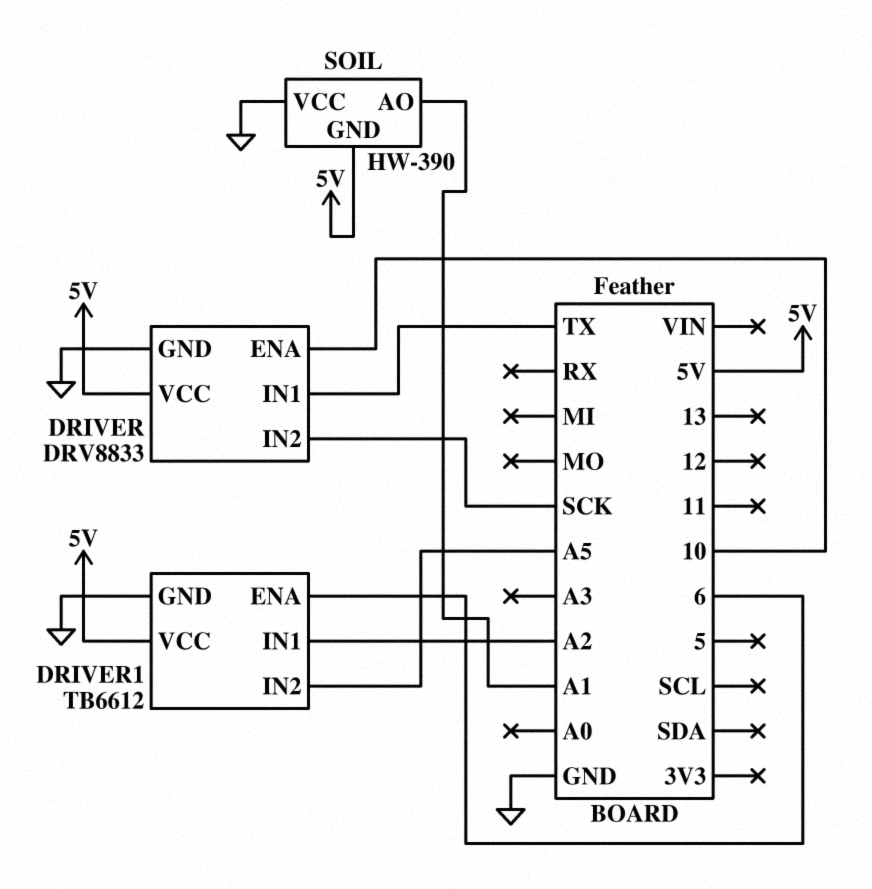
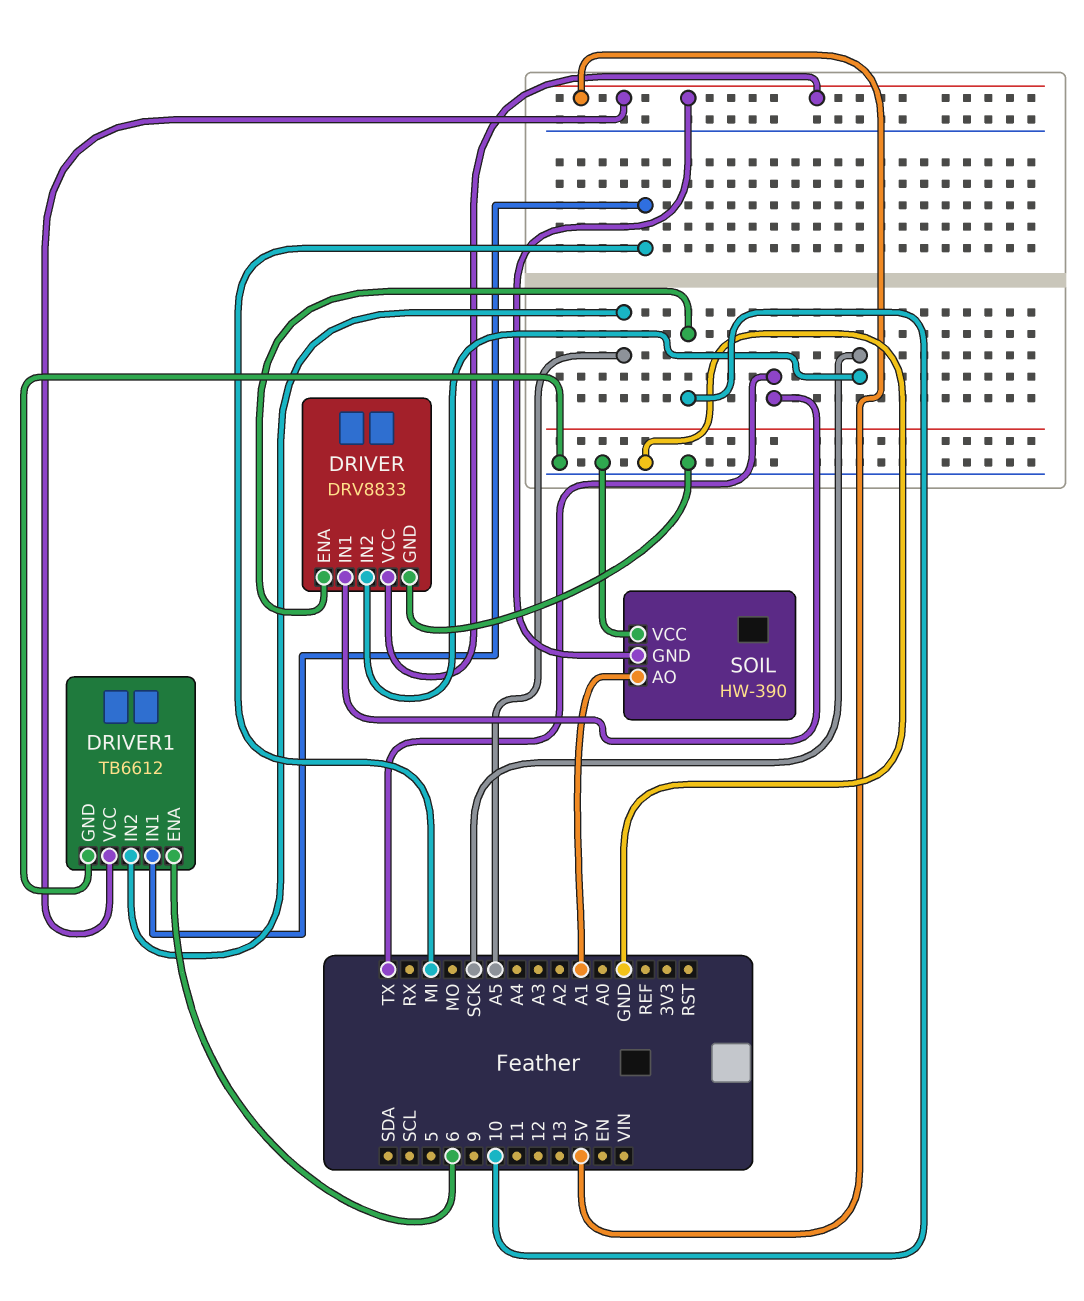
DRIVER1 pin IN1: A2 -> MI

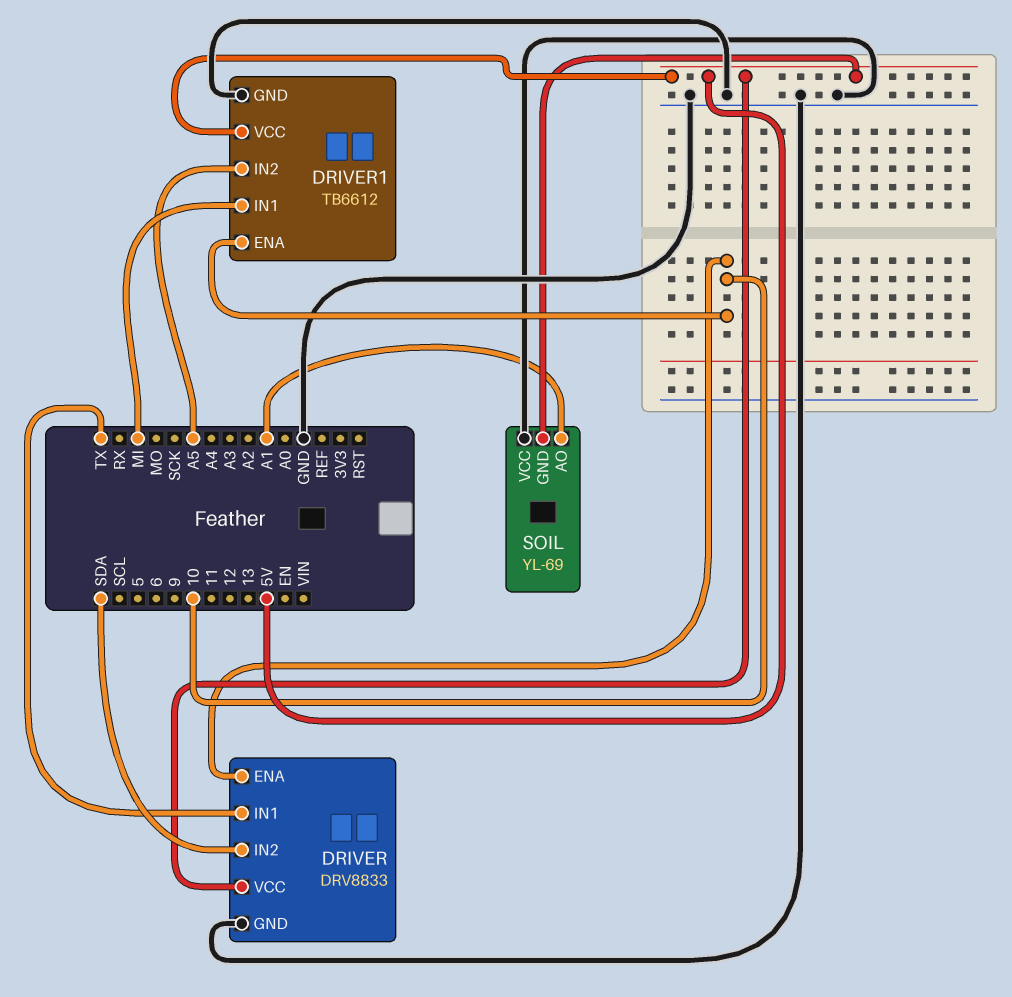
DRIVER pin IN2: SCK -> SDA
DRIVER1 pin ENA: 6 -> 10
SOIL: HW-390 -> YL-69

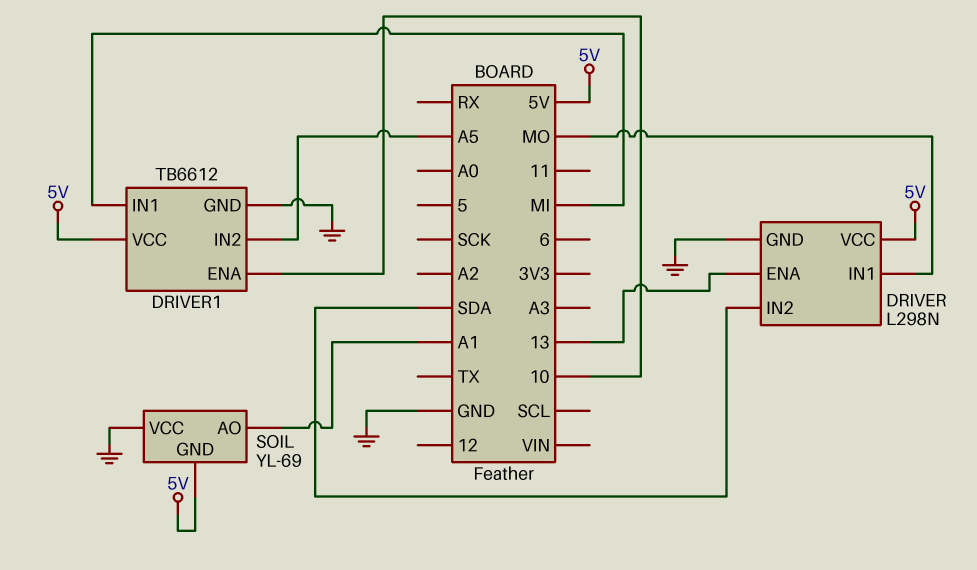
DRIVER: DRV8833 -> L298N
DRIVER pin ENA: 10 -> 13
DRIVER pin IN1: TX -> MO

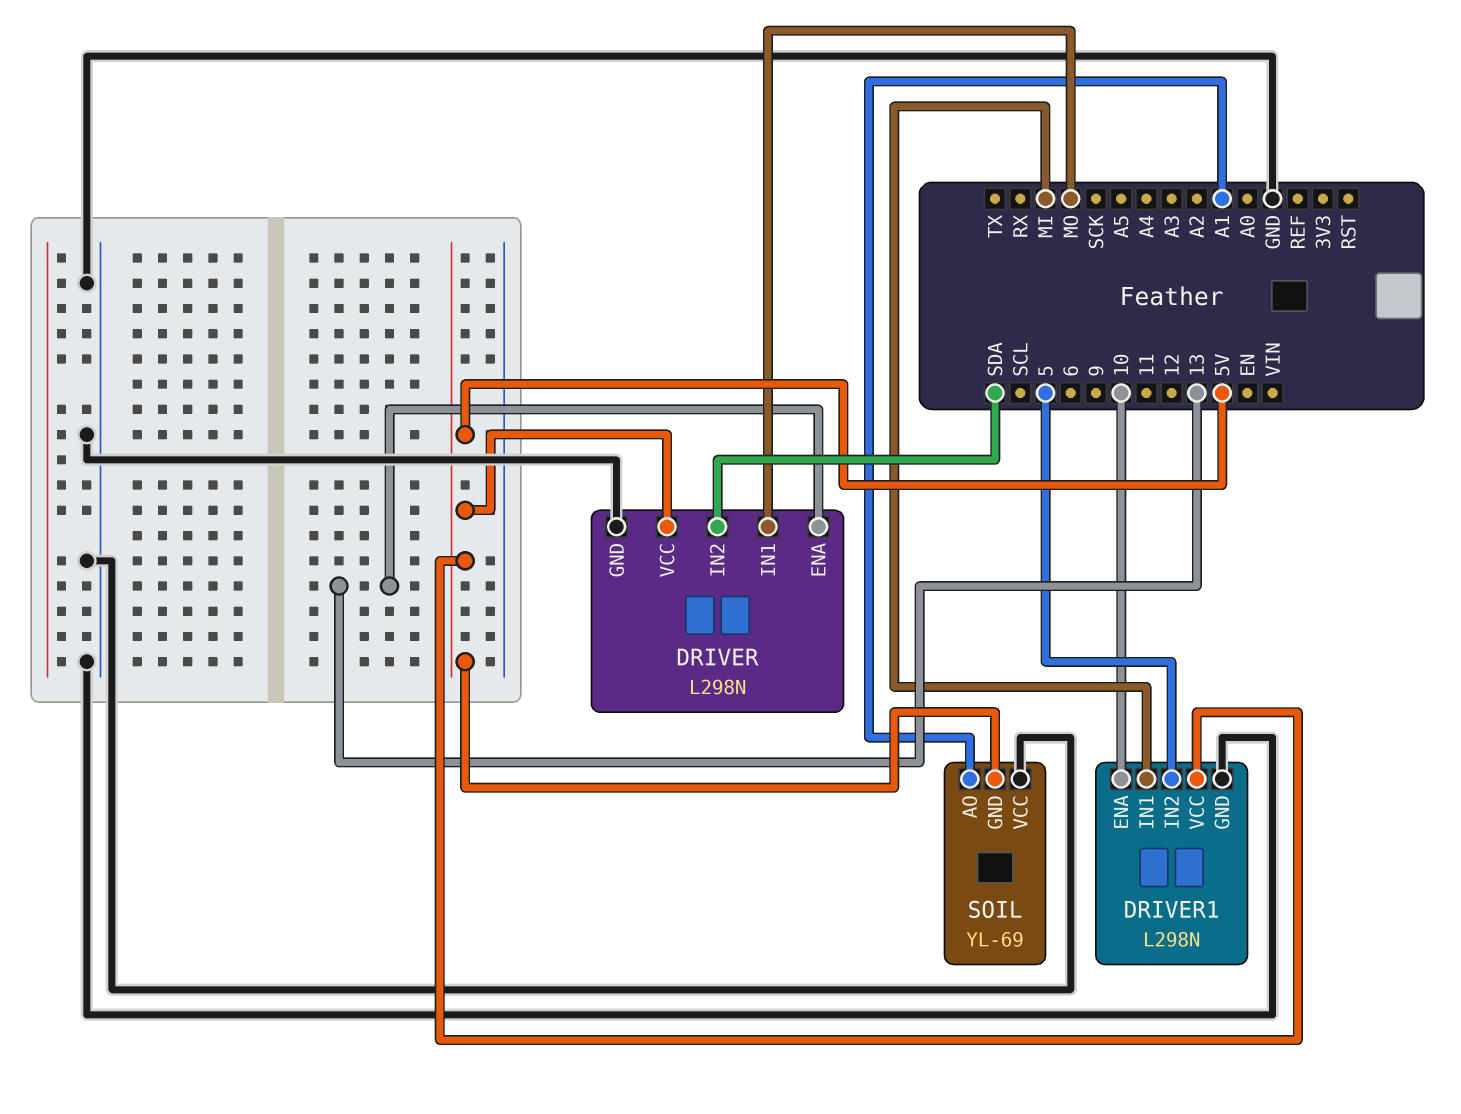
DRIVER1: TB6612 -> L298N
DRIVER1 pin IN2: A5 -> 5

